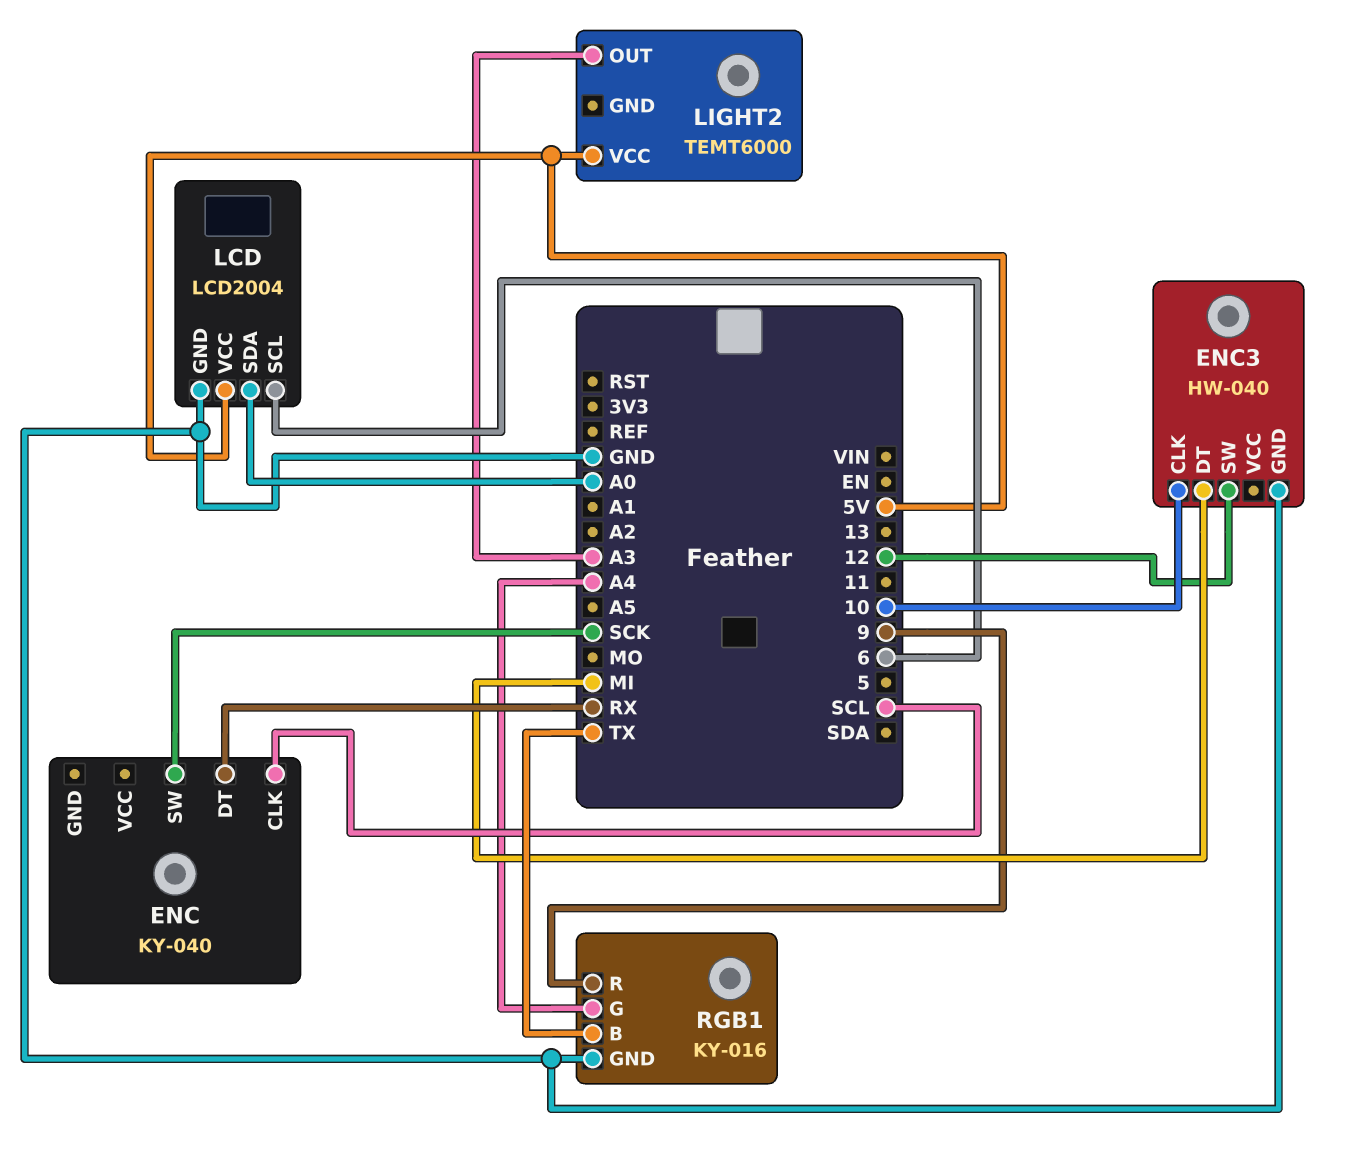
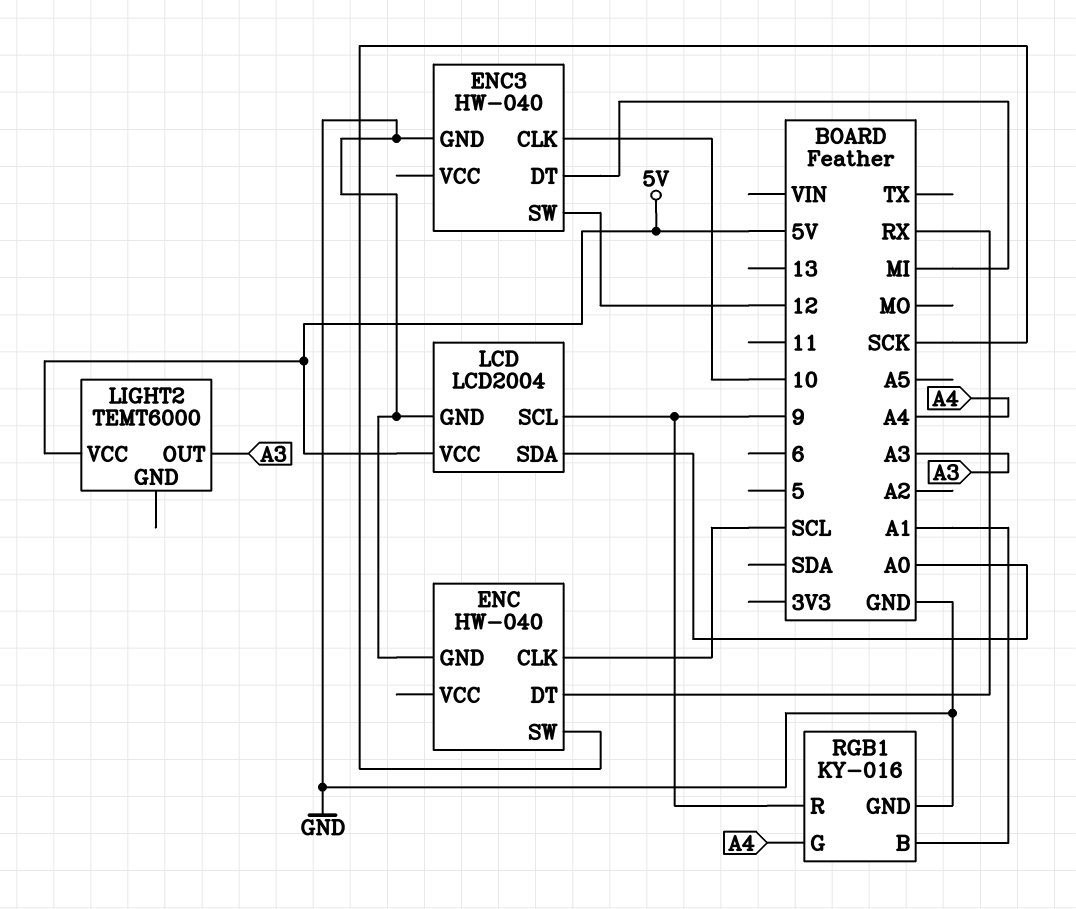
ENC: KY-040 -> HW-040
ENC pin GND: none -> GND
LCD pin SCL: 6 -> 9
RGB1 pin B: TX -> A1

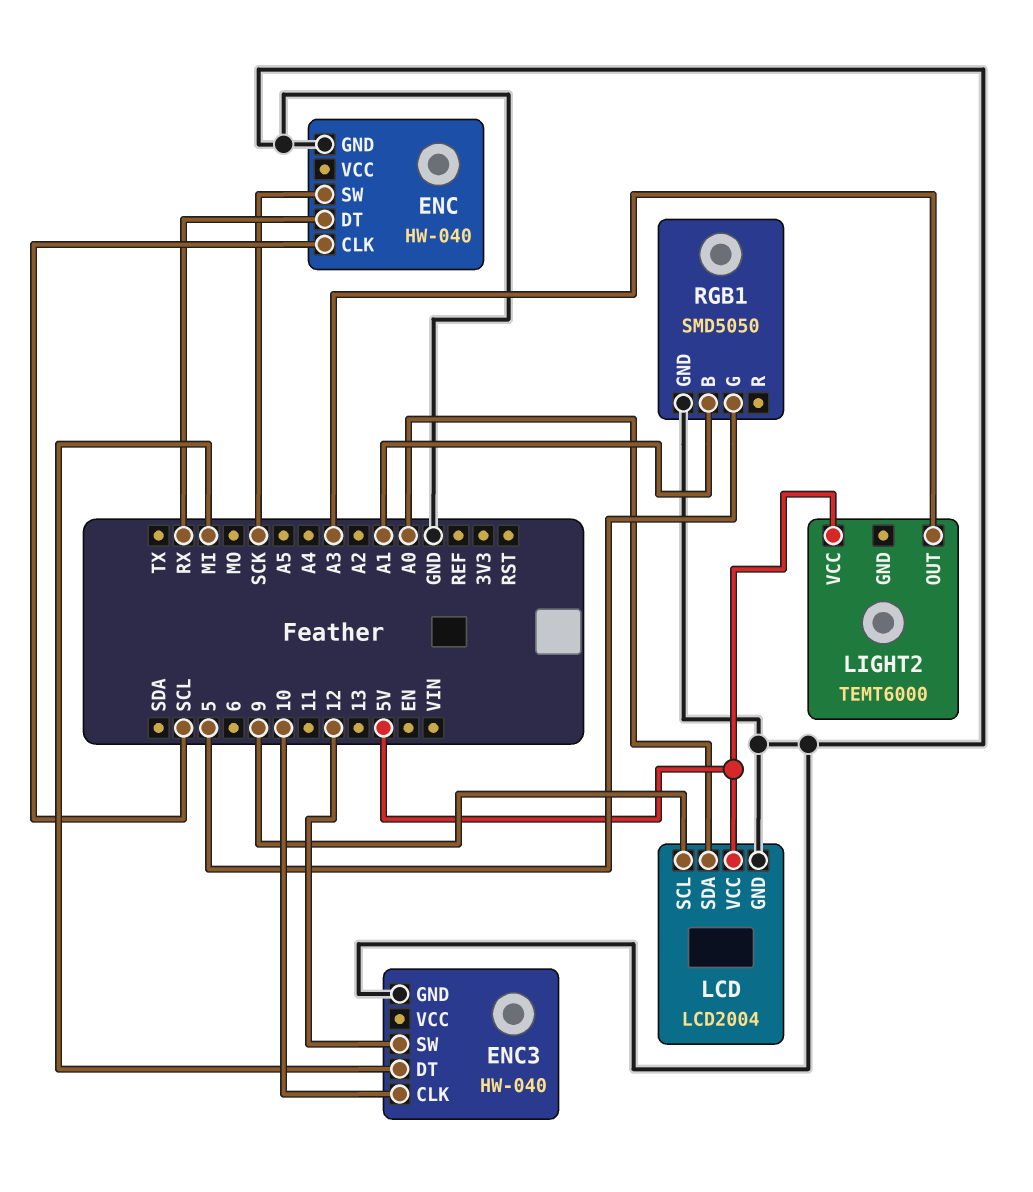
RGB1: KY-016 -> SMD5050
RGB1 pin G: A4 -> 5
RGB1 pin R: 9 -> none

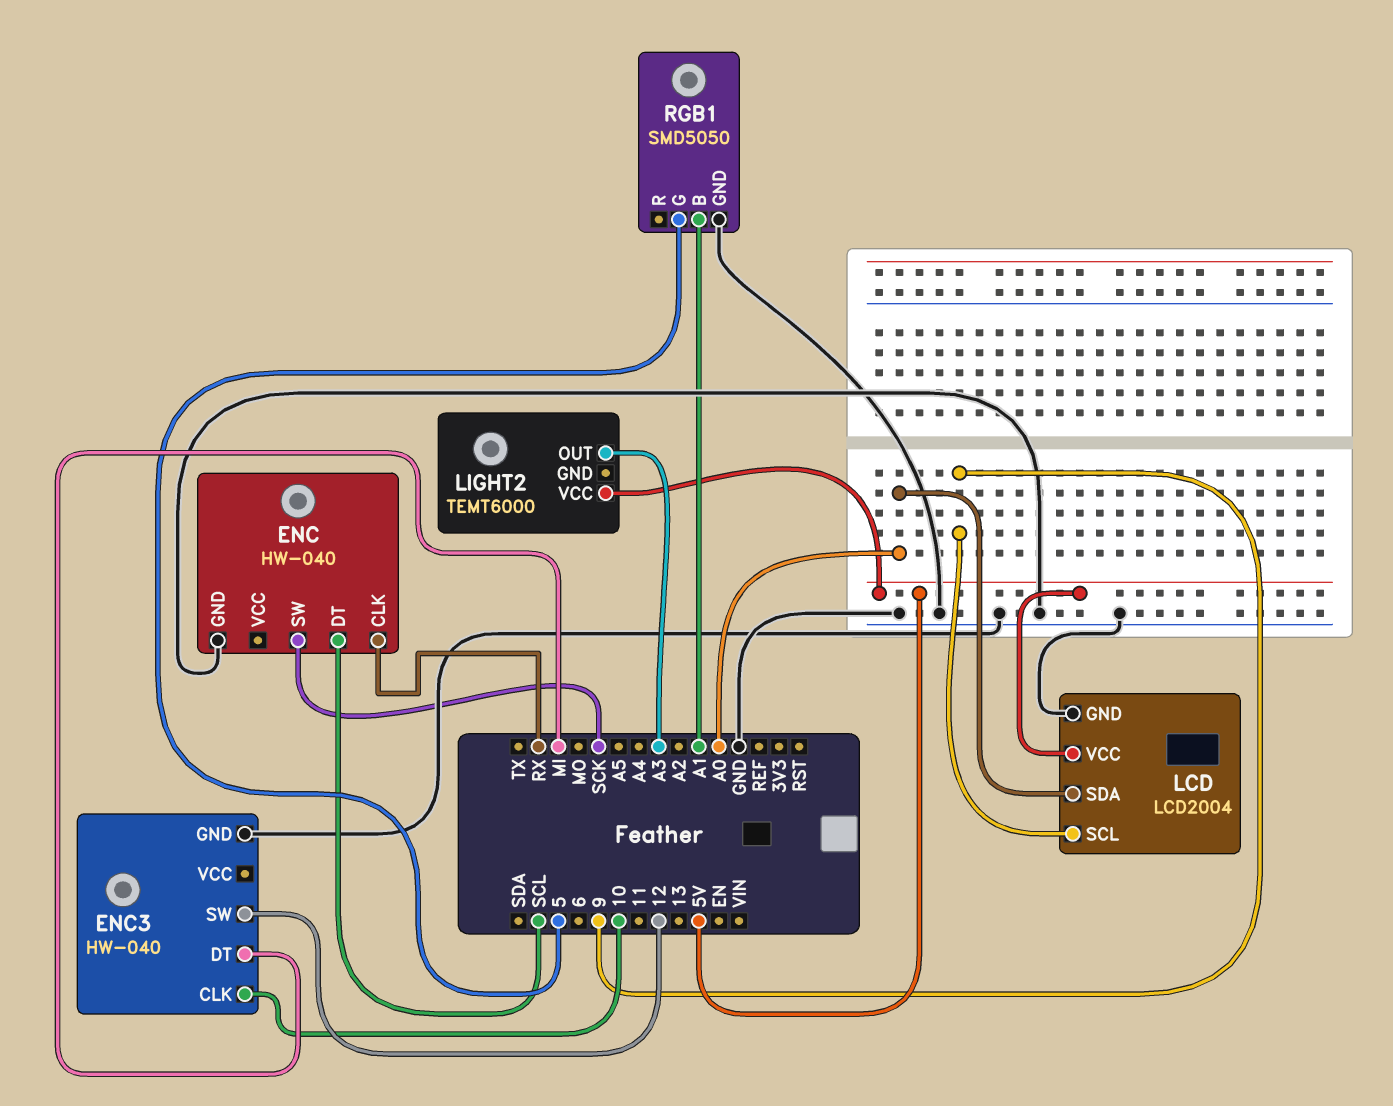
ENC pin CLK: SCL -> RX
ENC pin DT: RX -> SCL

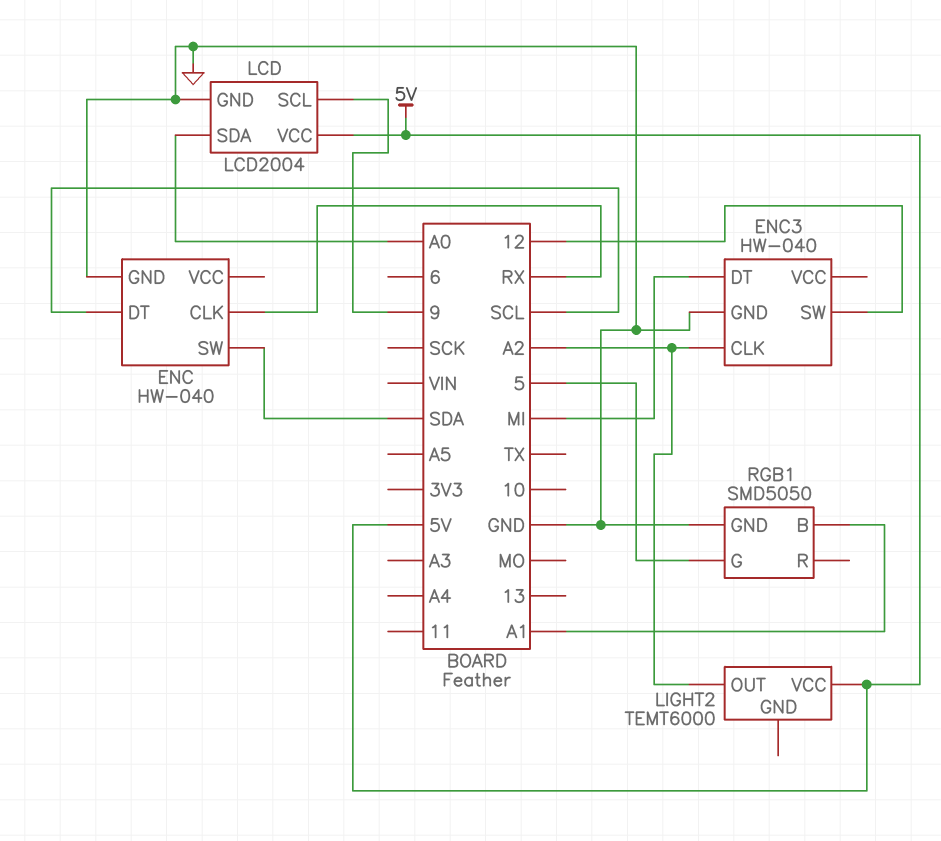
ENC pin SW: SCK -> SDA
ENC3 pin CLK: 10 -> A2
LIGHT2 pin OUT: A3 -> A2

